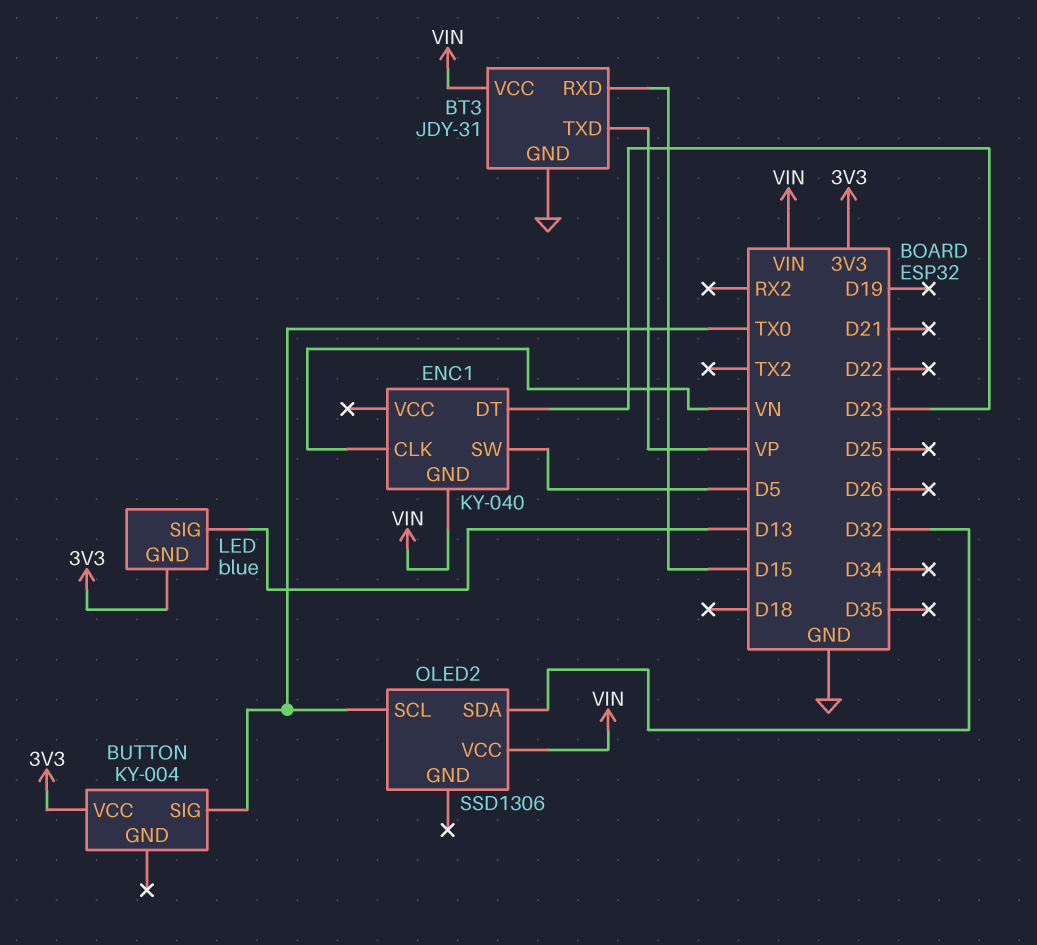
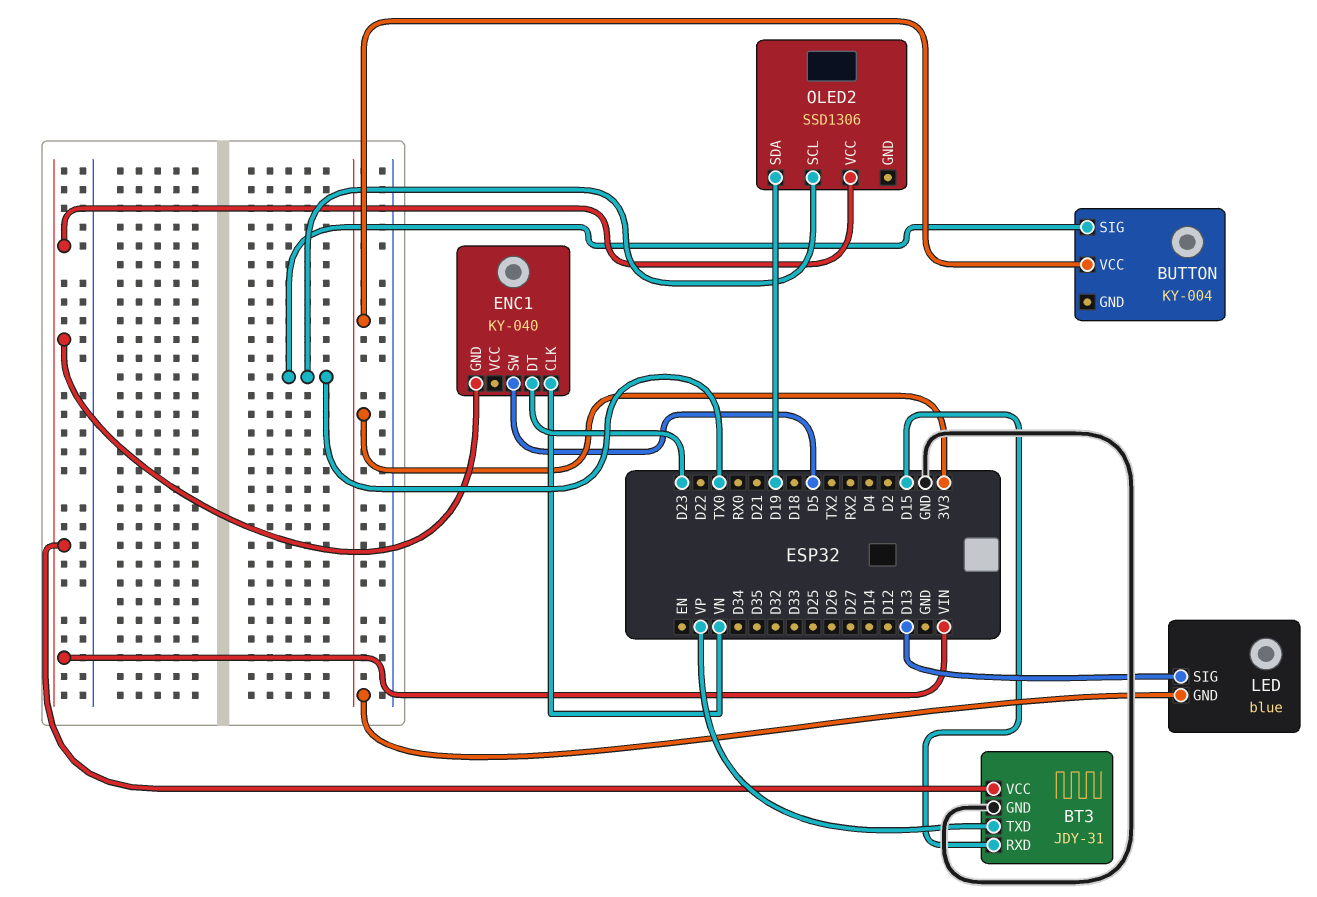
OLED2 pin SDA: D32 -> D19

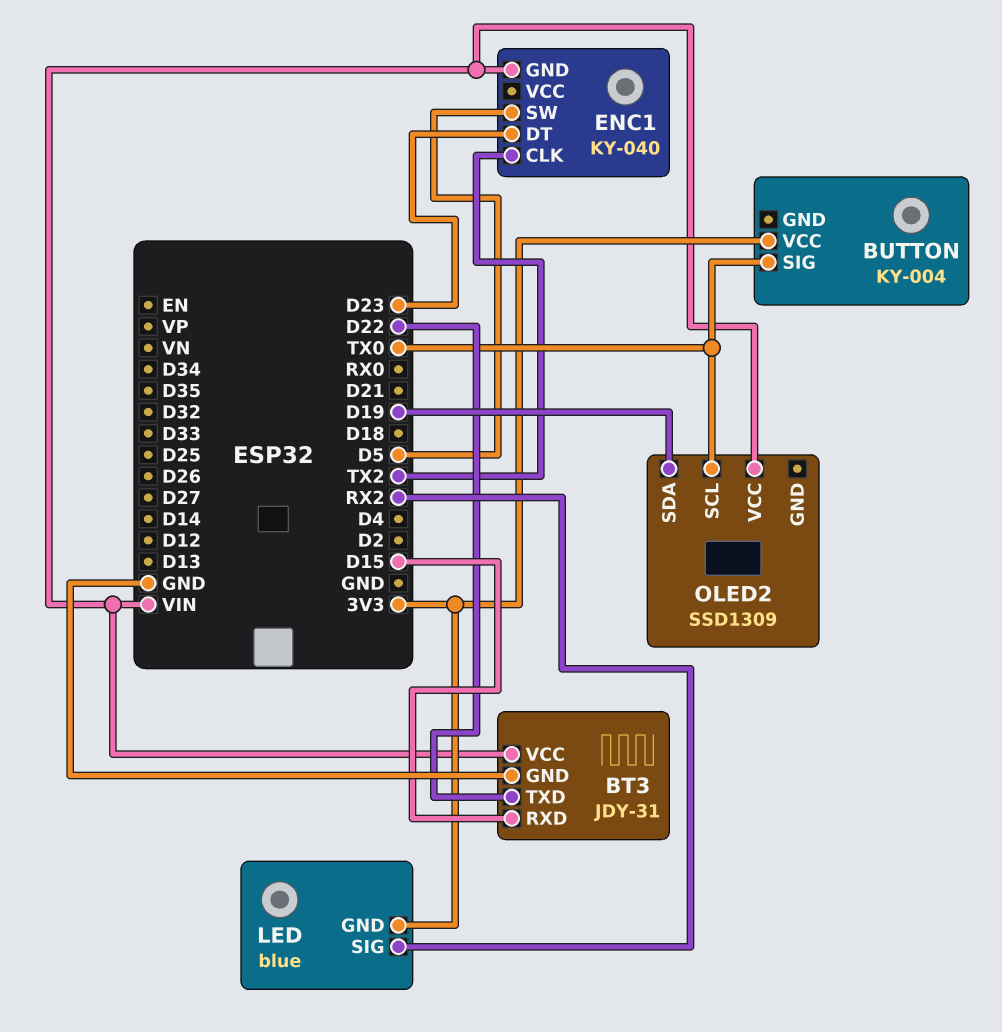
BT3 pin TXD: VP -> D22
ENC1 pin CLK: VN -> TX2
LED pin SIG: D13 -> RX2
OLED2: SSD1306 -> SSD1309

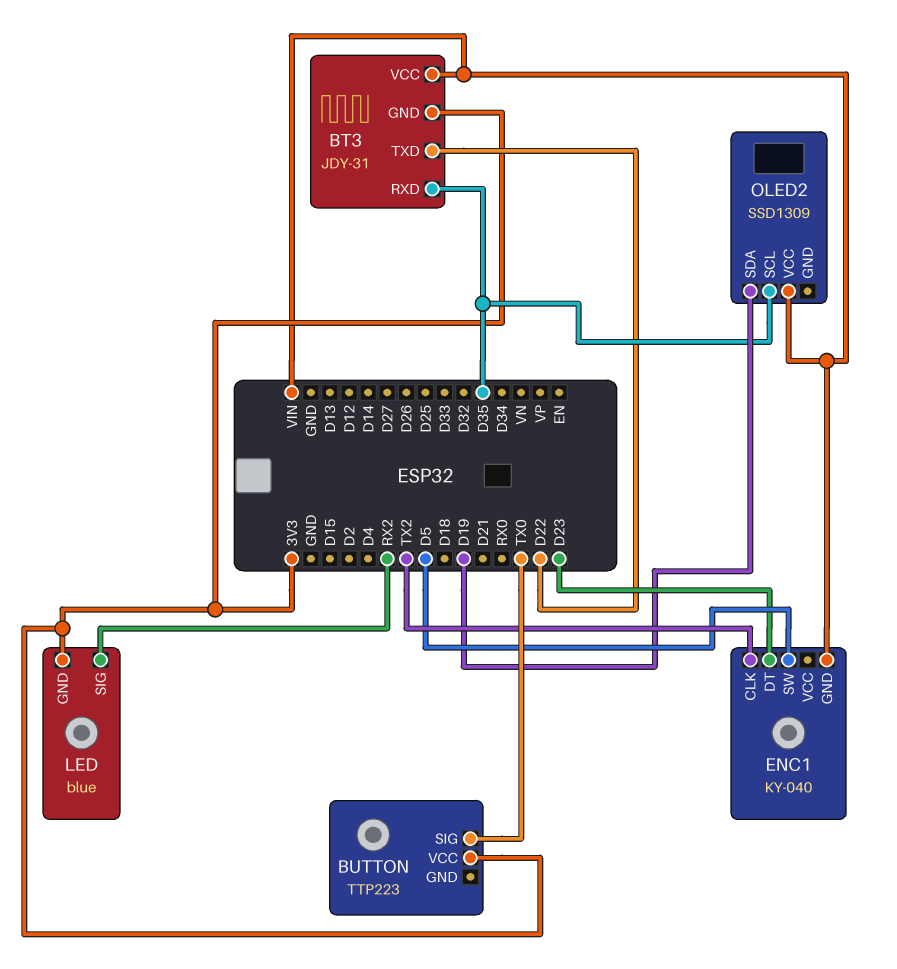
BT3 pin GND: GND -> 3V3
BT3 pin RXD: D15 -> D35
BUTTON: KY-004 -> TTP223
OLED2 pin SCL: TX0 -> D35

